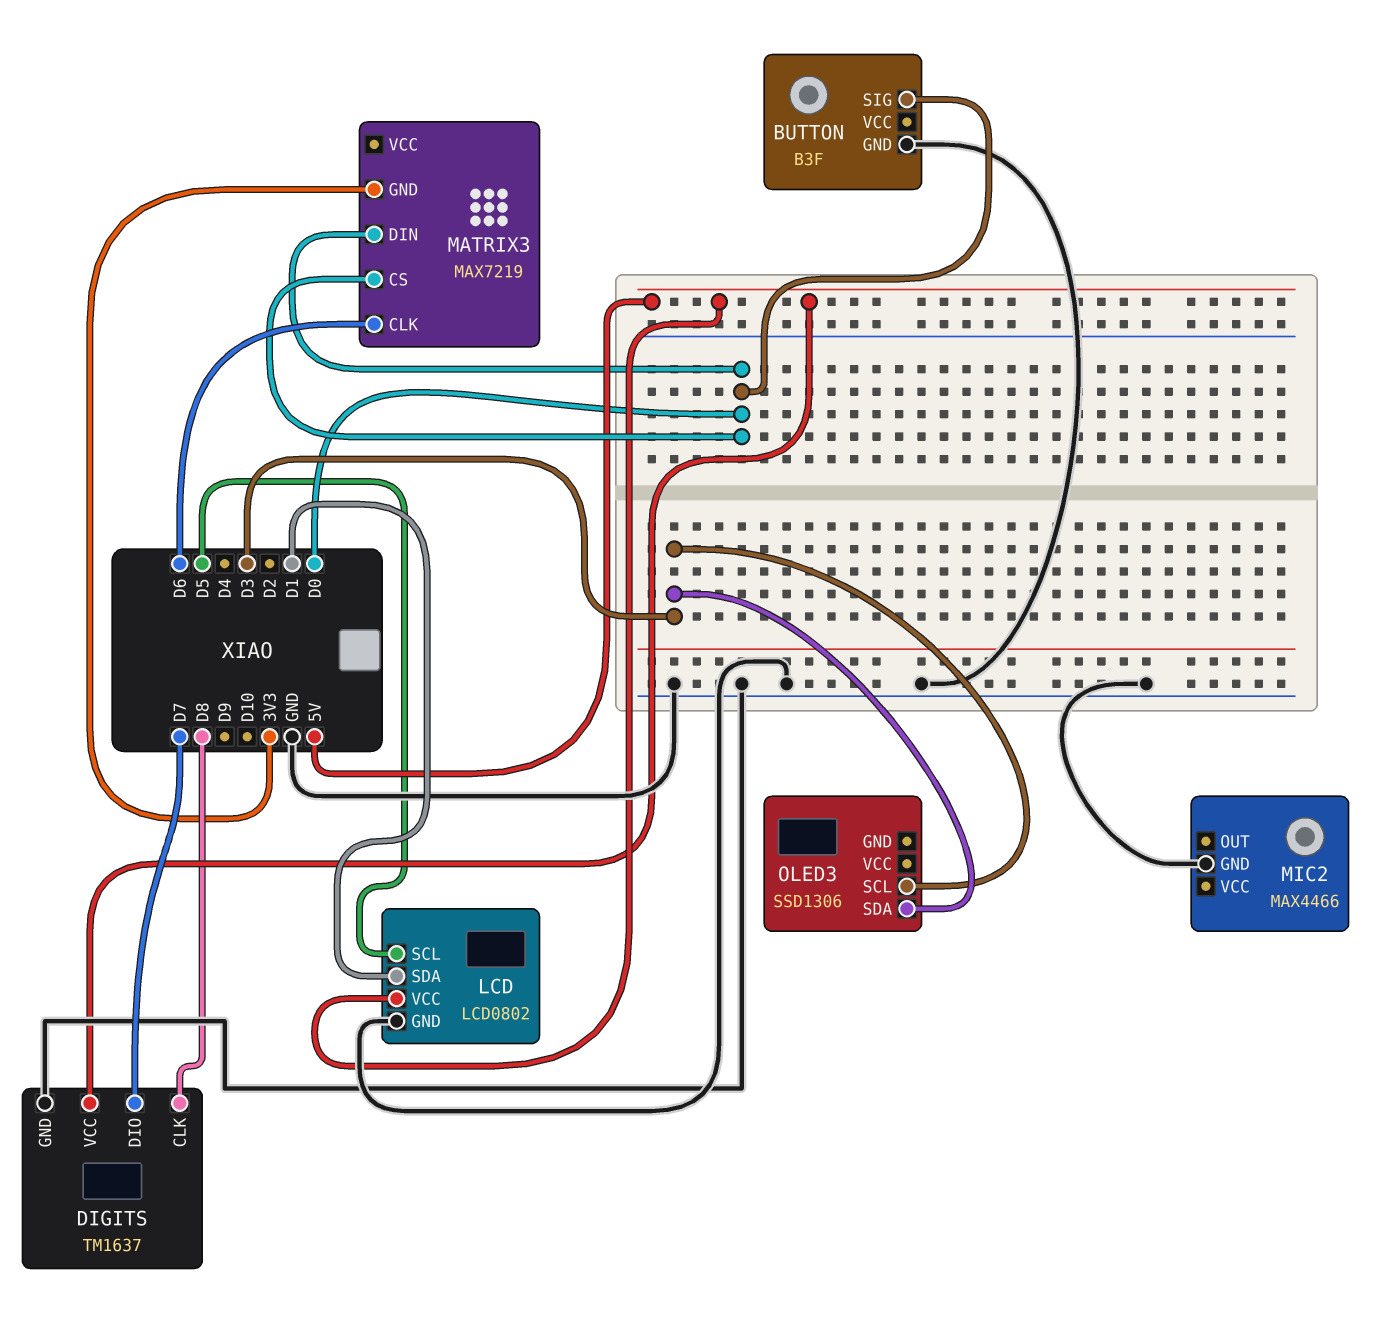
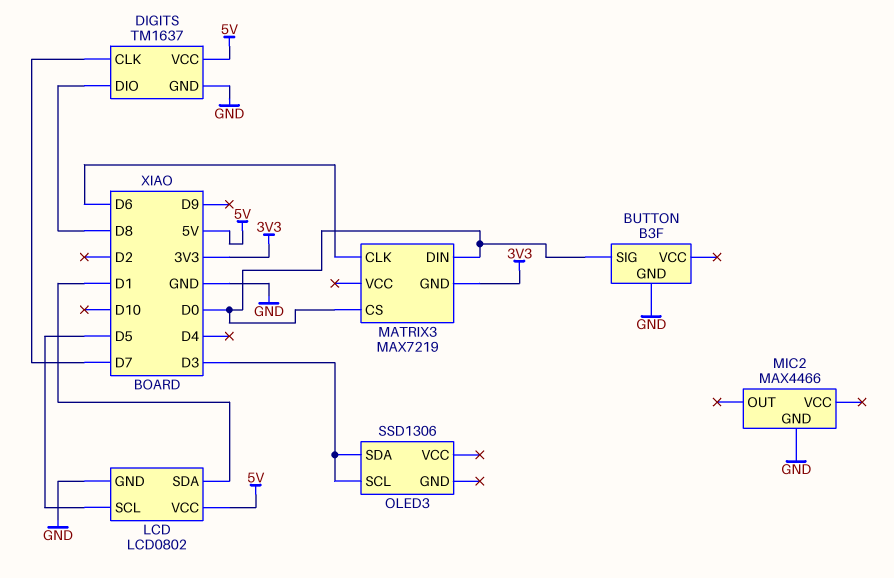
DIGITS pin CLK: D8 -> D7
DIGITS pin DIO: D7 -> D8

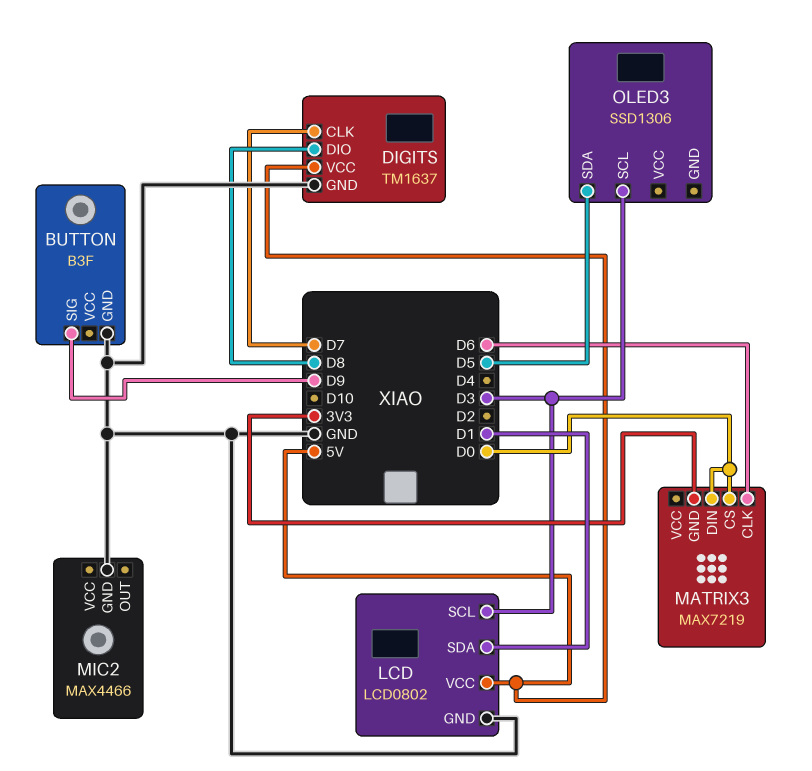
BUTTON pin SIG: D0 -> D9
LCD pin SCL: D5 -> D3
OLED3 pin SDA: D3 -> D5

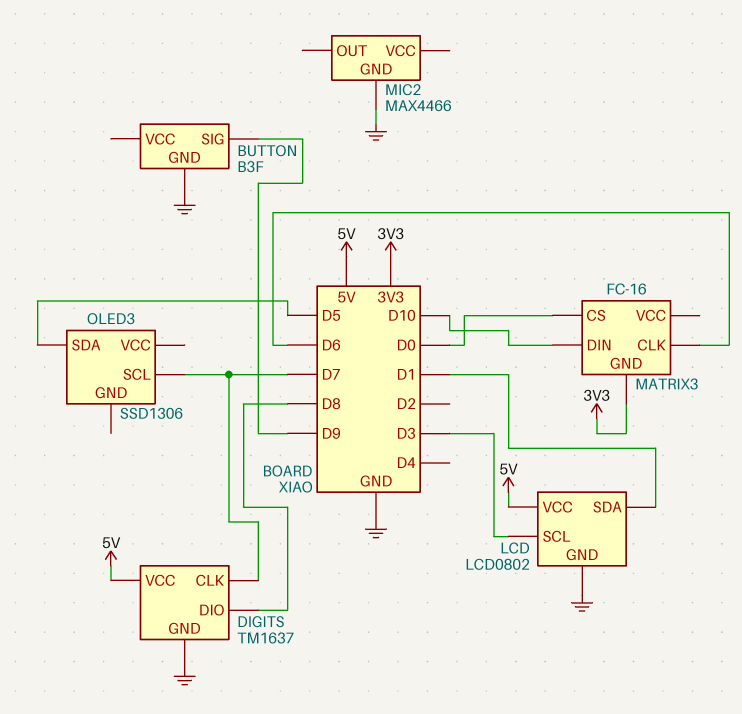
MATRIX3: MAX7219 -> FC-16
MATRIX3 pin DIN: D0 -> D10
OLED3 pin SCL: D3 -> D7

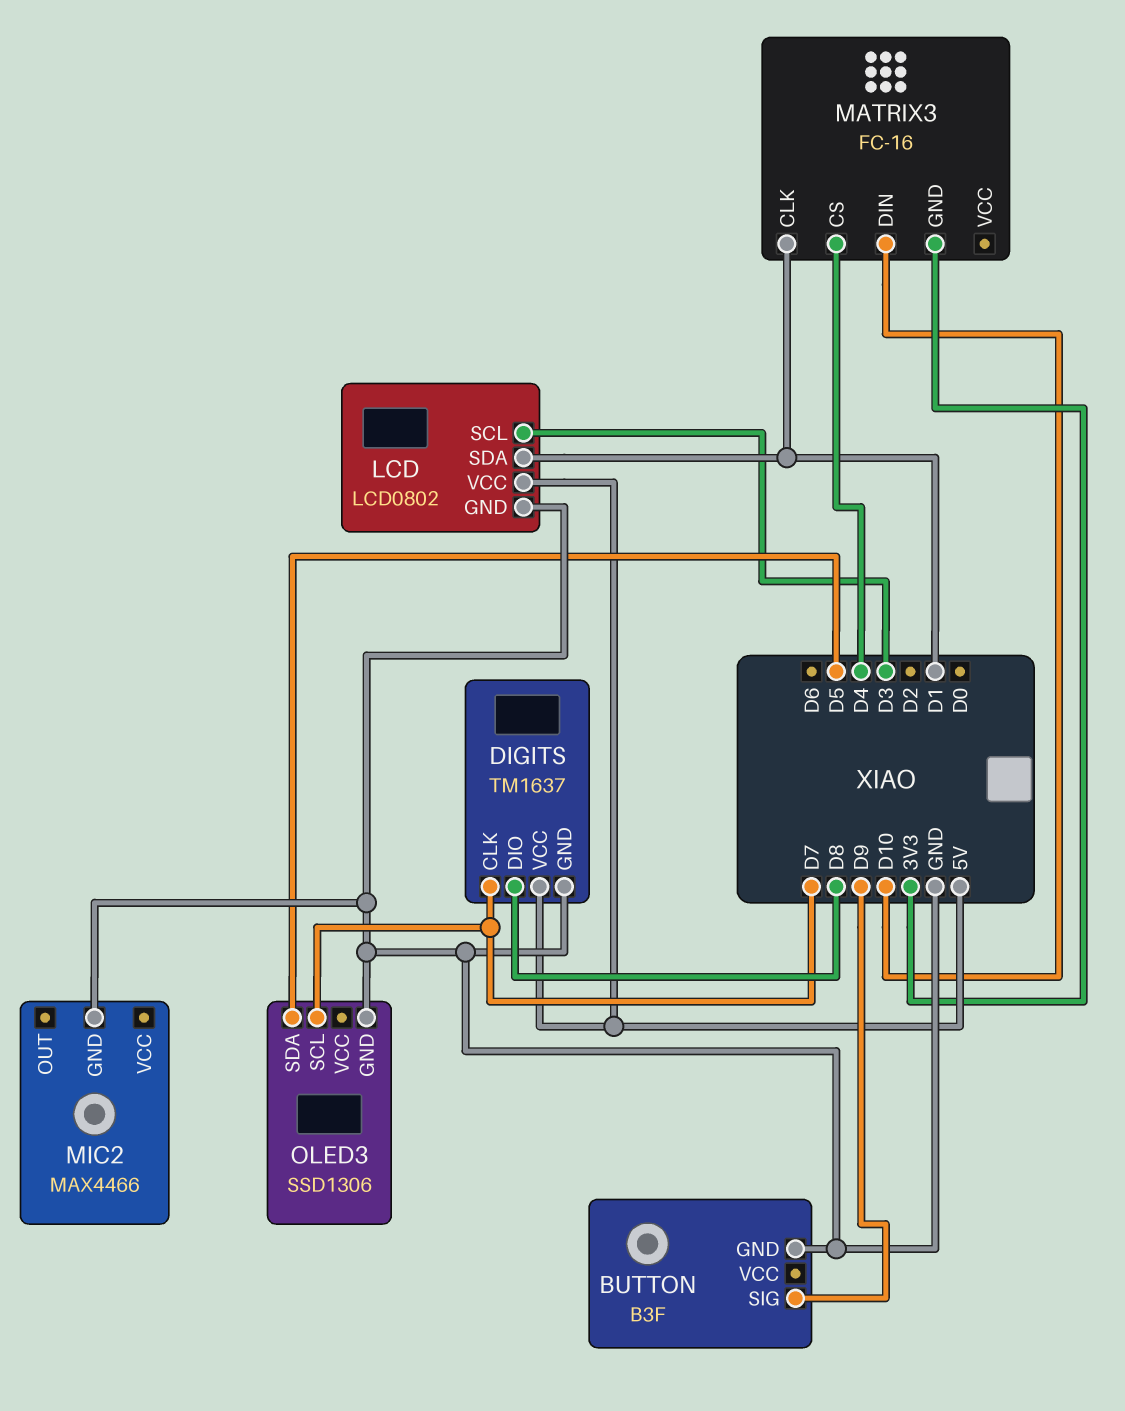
MATRIX3 pin CLK: D6 -> D1
MATRIX3 pin CS: D0 -> D4
OLED3 pin GND: none -> GND

